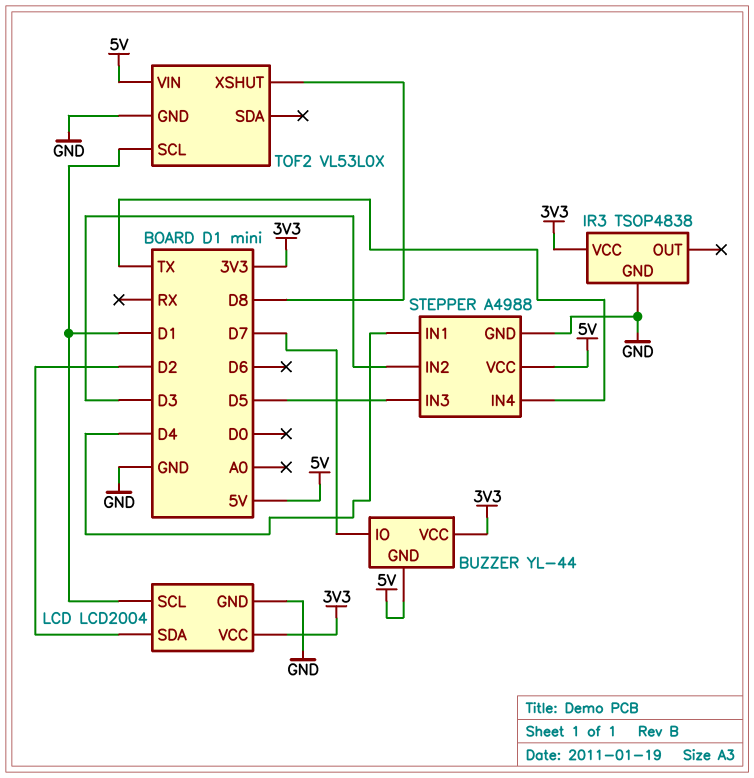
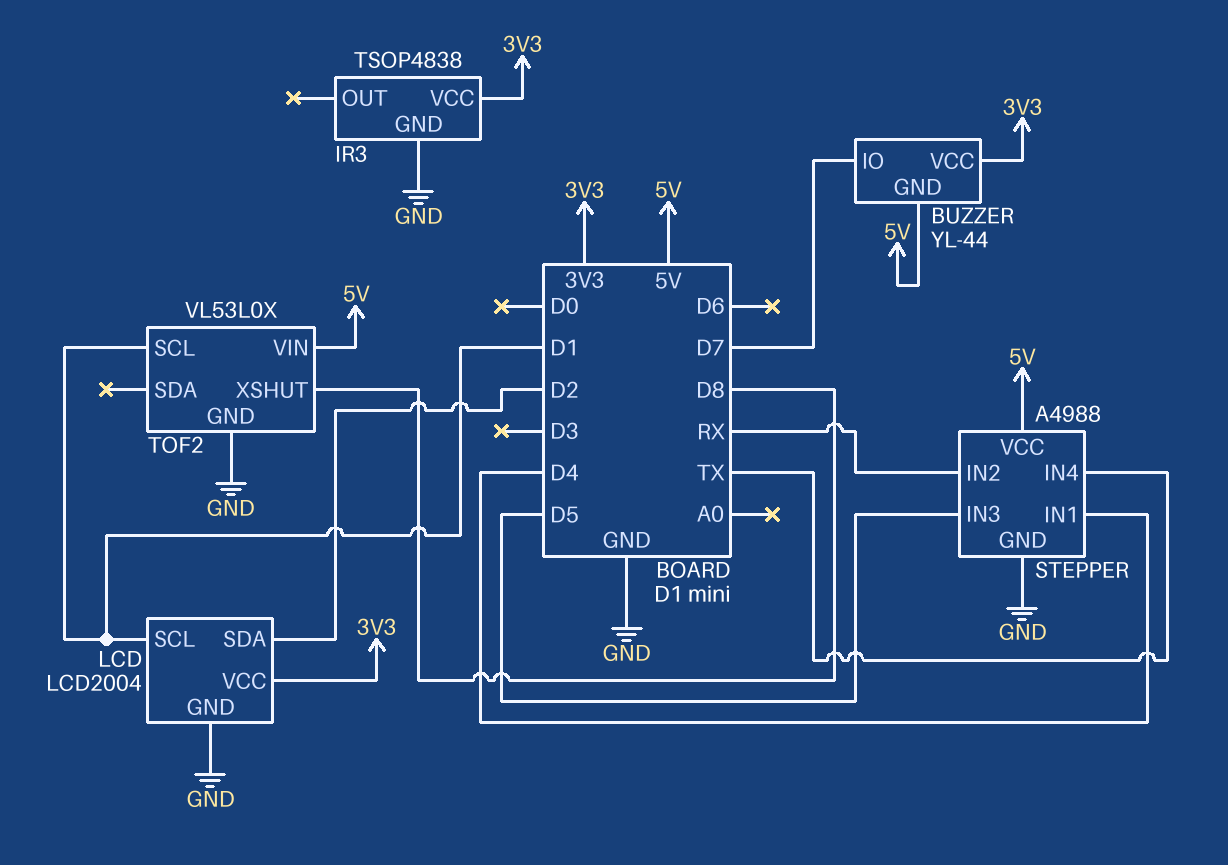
STEPPER pin IN2: D3 -> RX

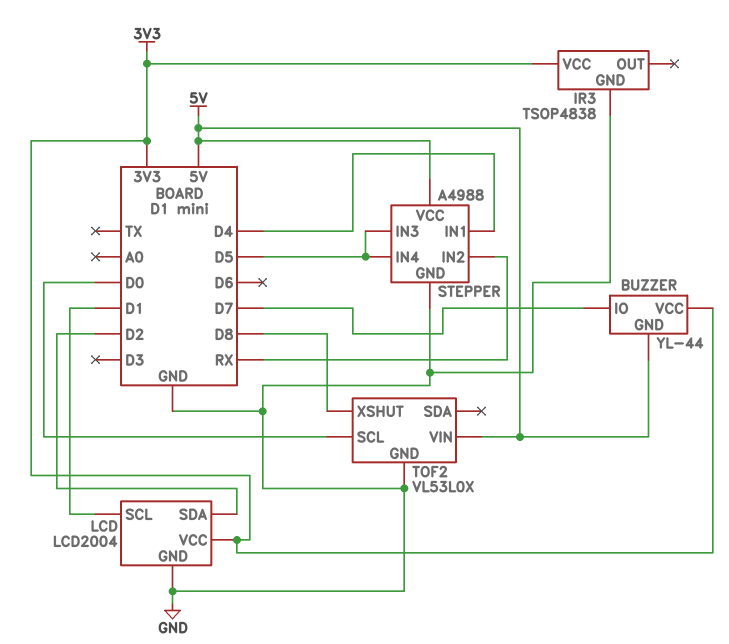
STEPPER pin IN4: TX -> D5
TOF2 pin SCL: D1 -> D0

